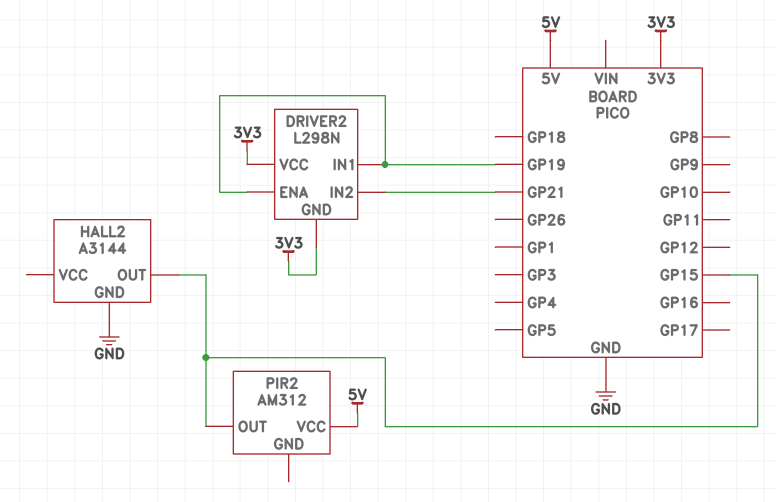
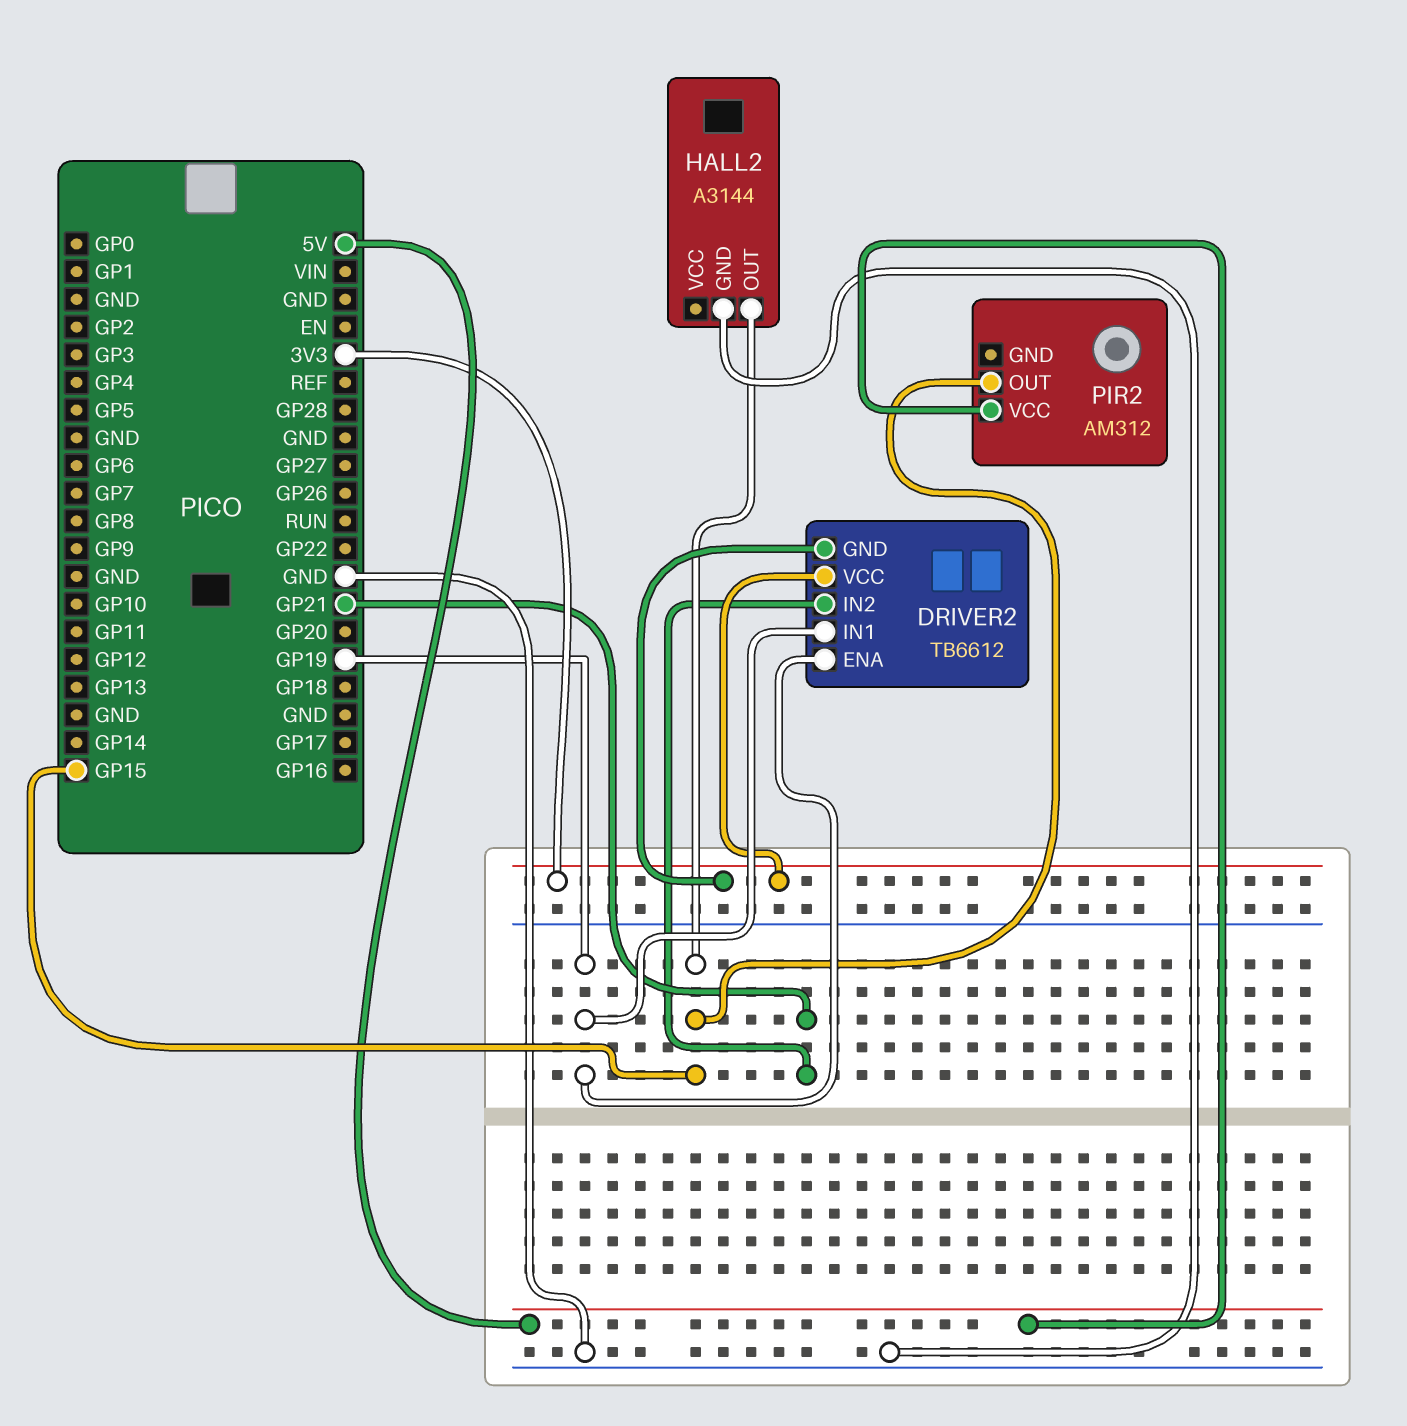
DRIVER2: L298N -> TB6612

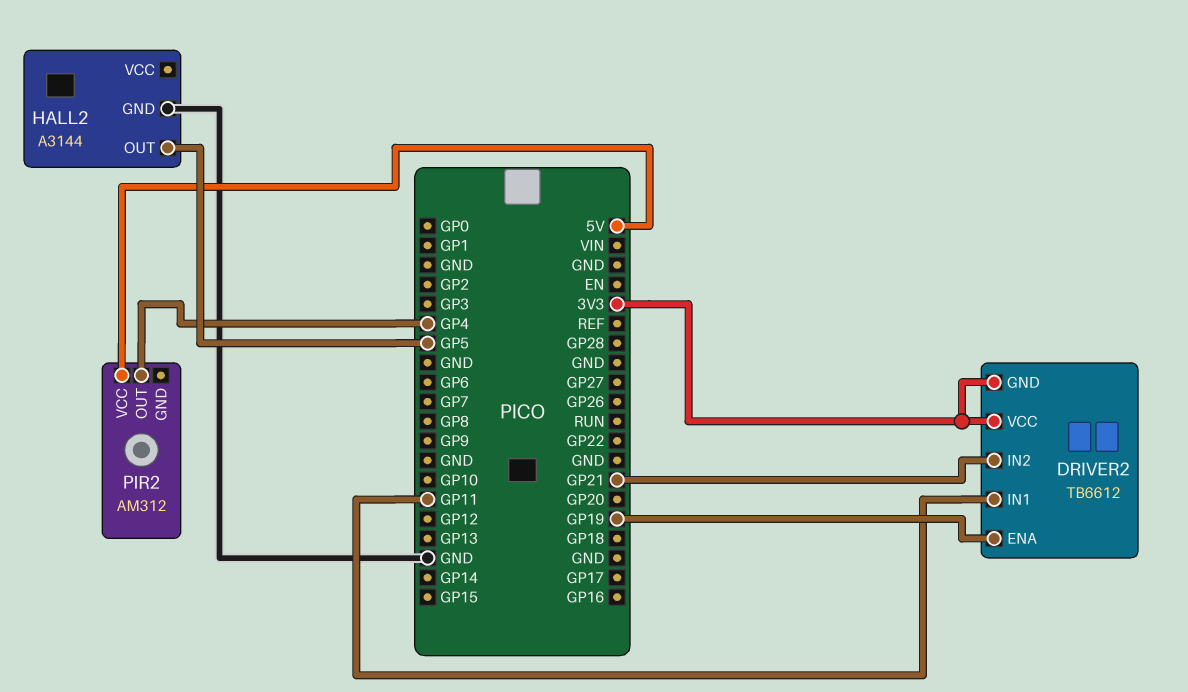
DRIVER2 pin IN1: GP19 -> GP11
HALL2 pin OUT: GP15 -> GP5
PIR2 pin OUT: GP15 -> GP4

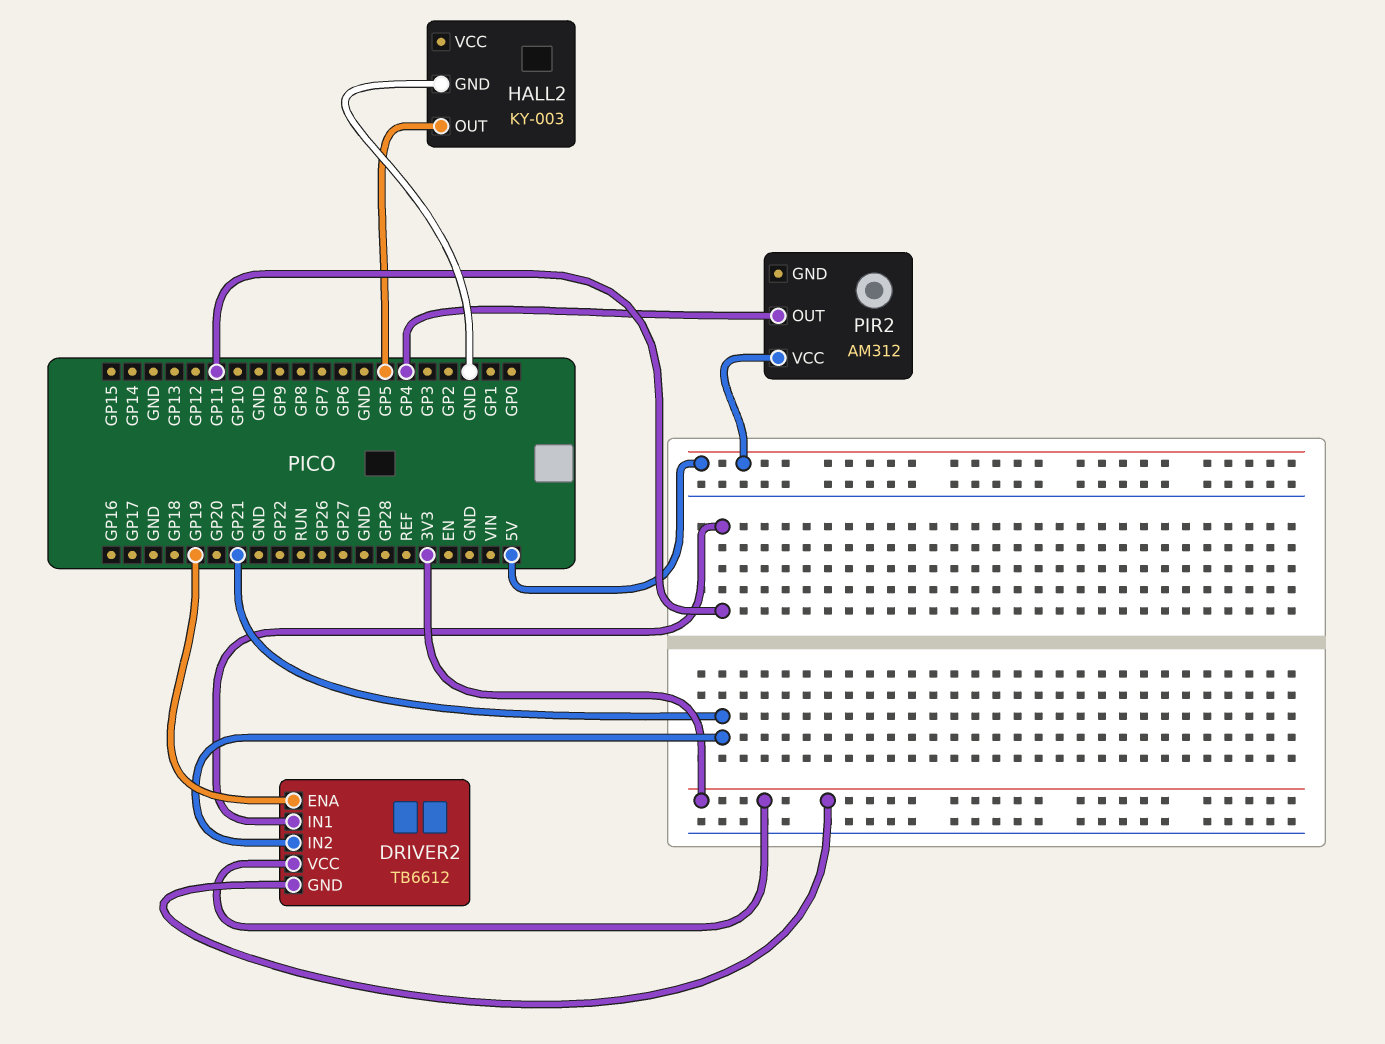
HALL2: A3144 -> KY-003

